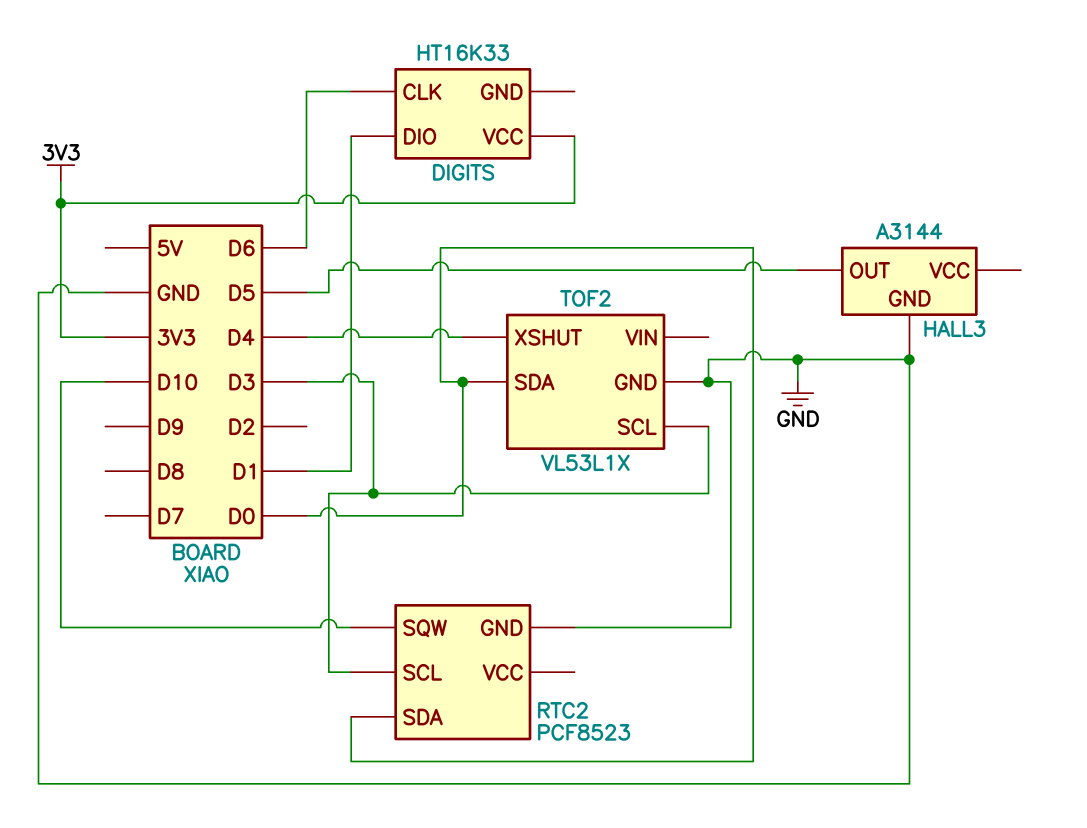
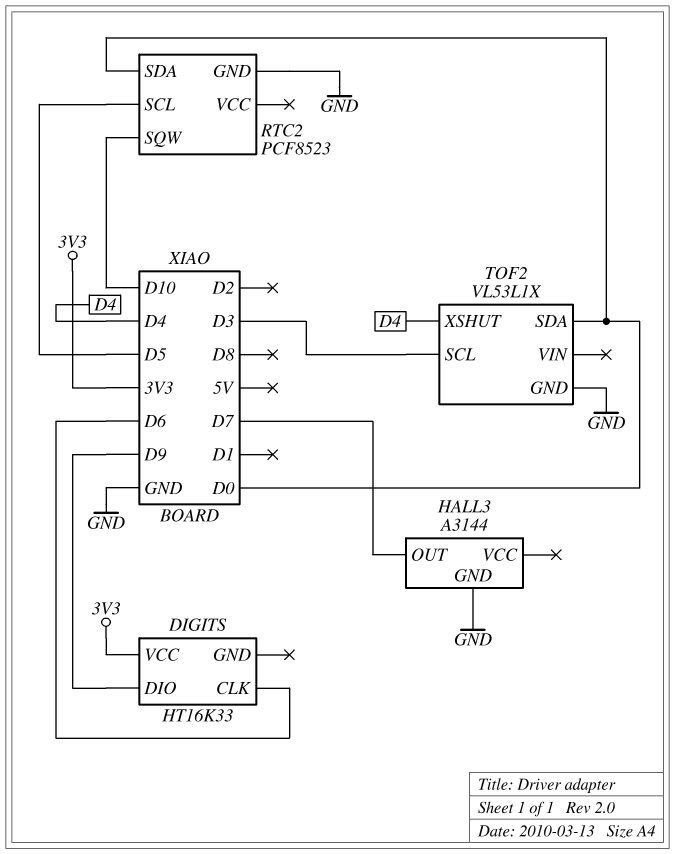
DIGITS pin DIO: D1 -> D9
HALL3 pin OUT: D5 -> D7
RTC2 pin SCL: D3 -> D5

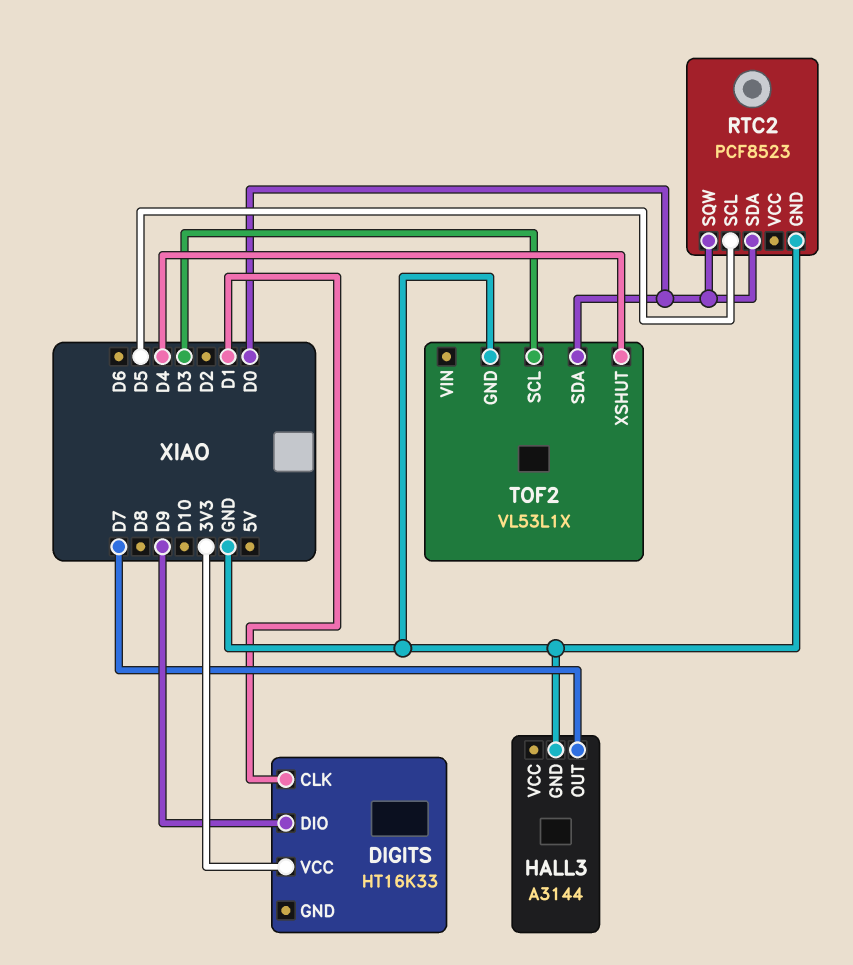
DIGITS pin CLK: D6 -> D1
RTC2 pin SQW: D10 -> D0

